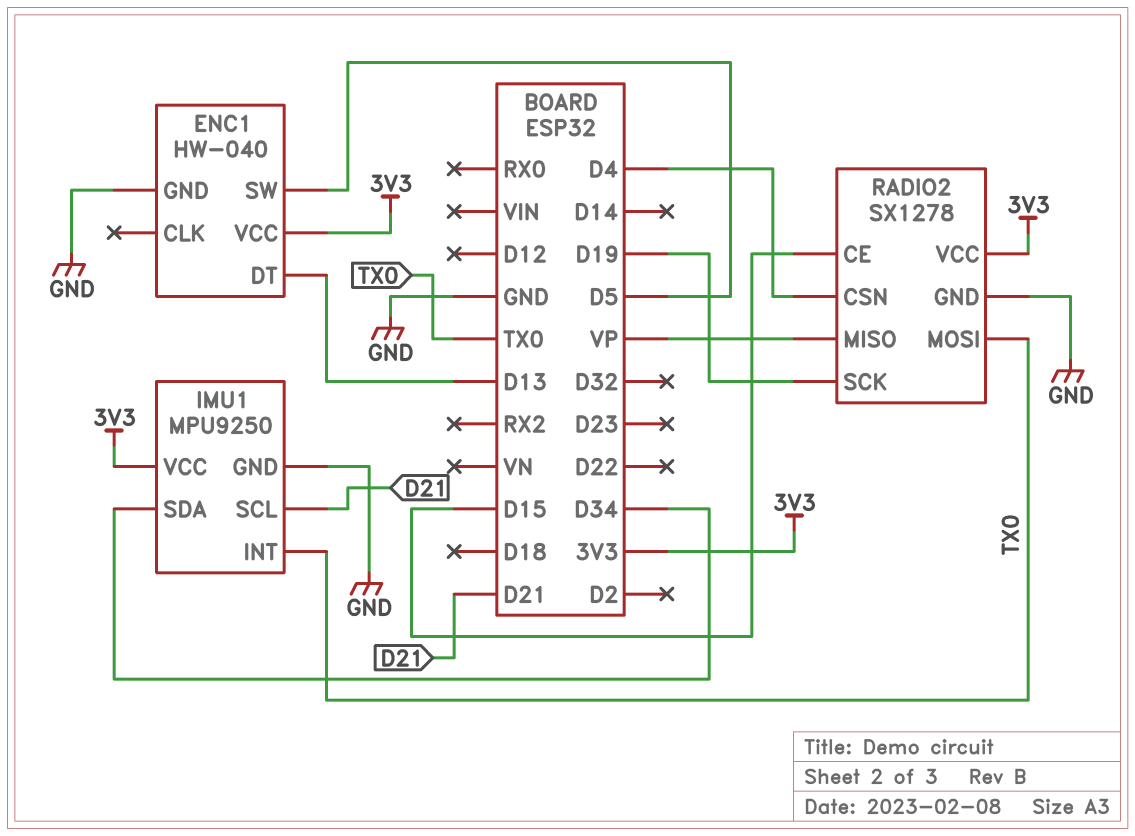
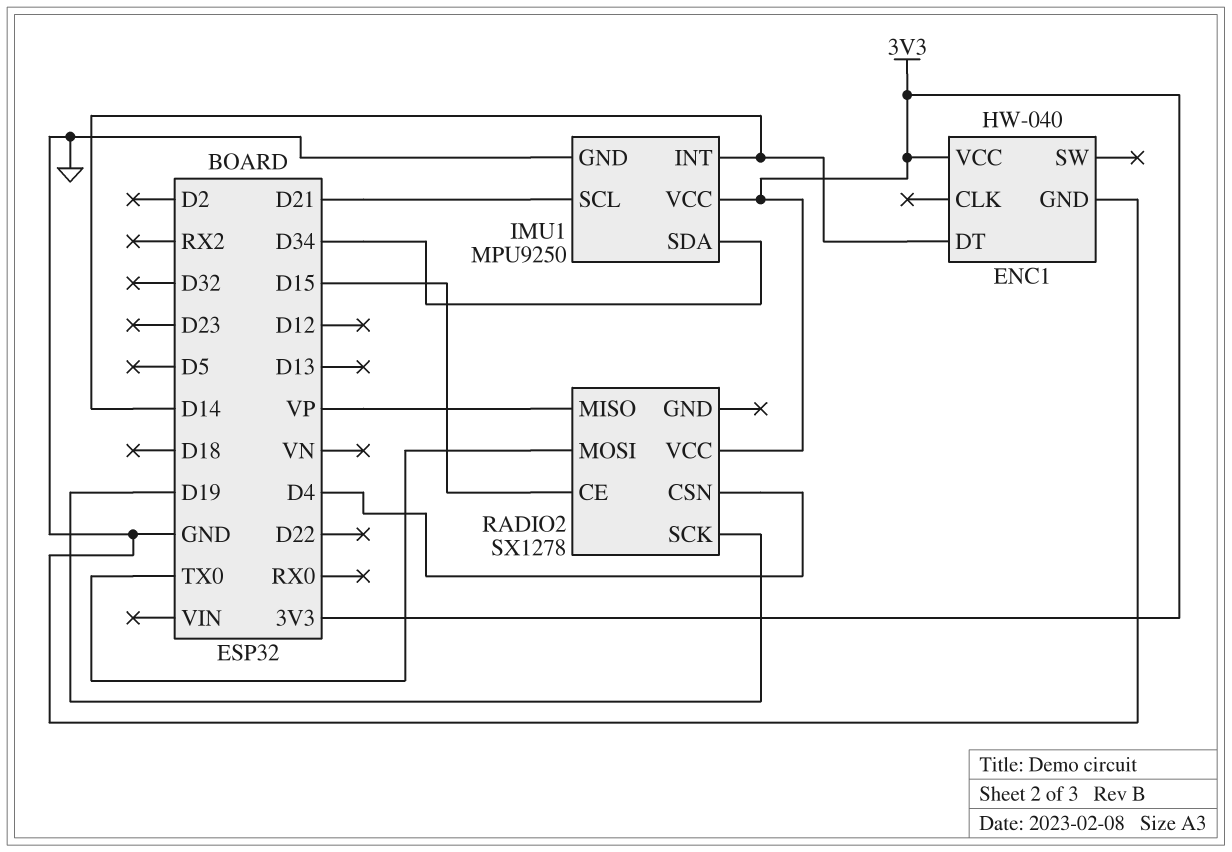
ENC1 pin DT: D13 -> D14
ENC1 pin SW: D5 -> none
IMU1 pin INT: TX0 -> D14
RADIO2 pin GND: GND -> none

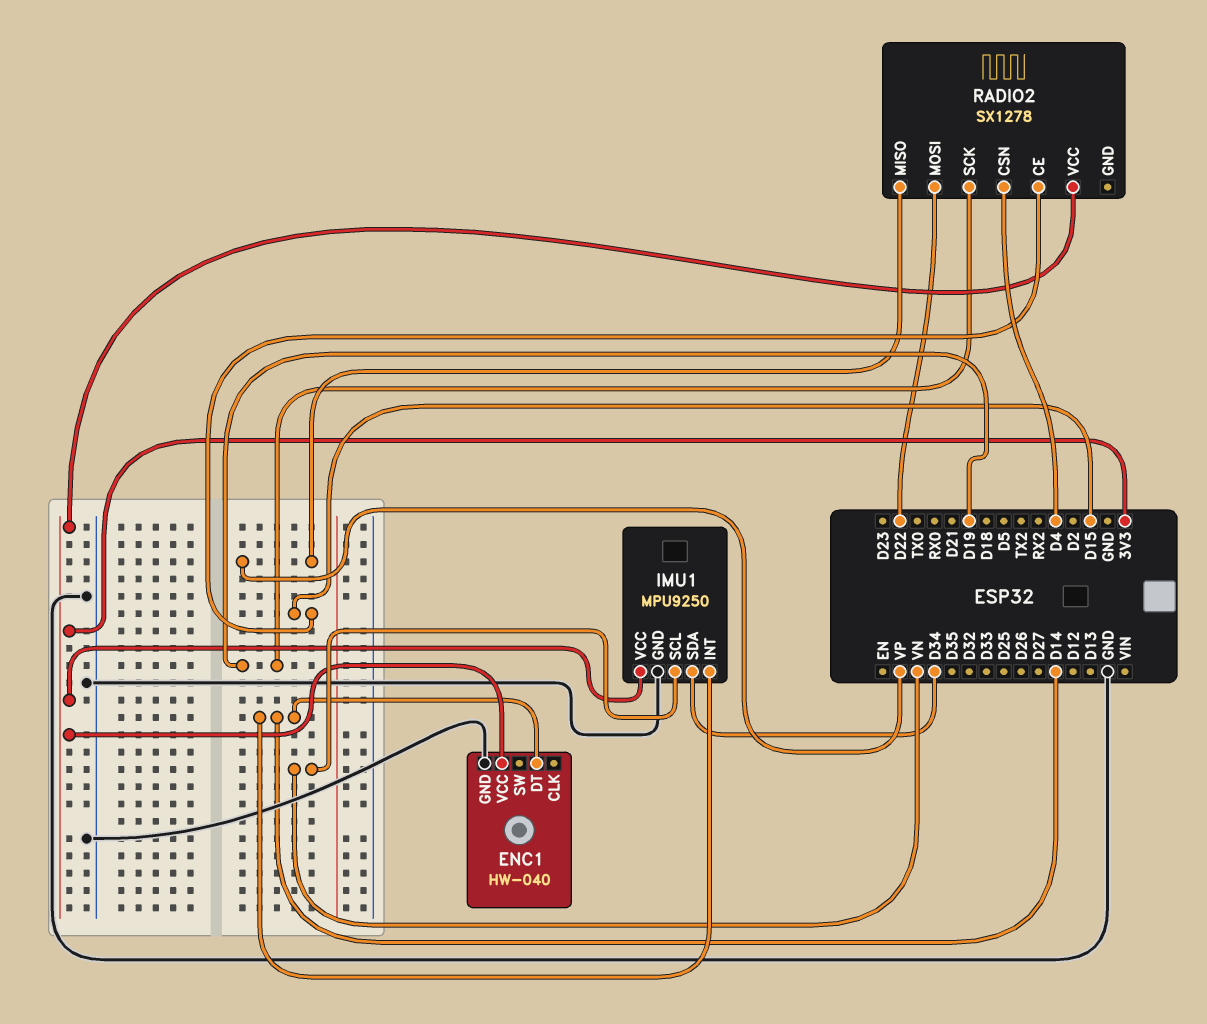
IMU1 pin SCL: D21 -> VN
RADIO2 pin MOSI: TX0 -> D22

